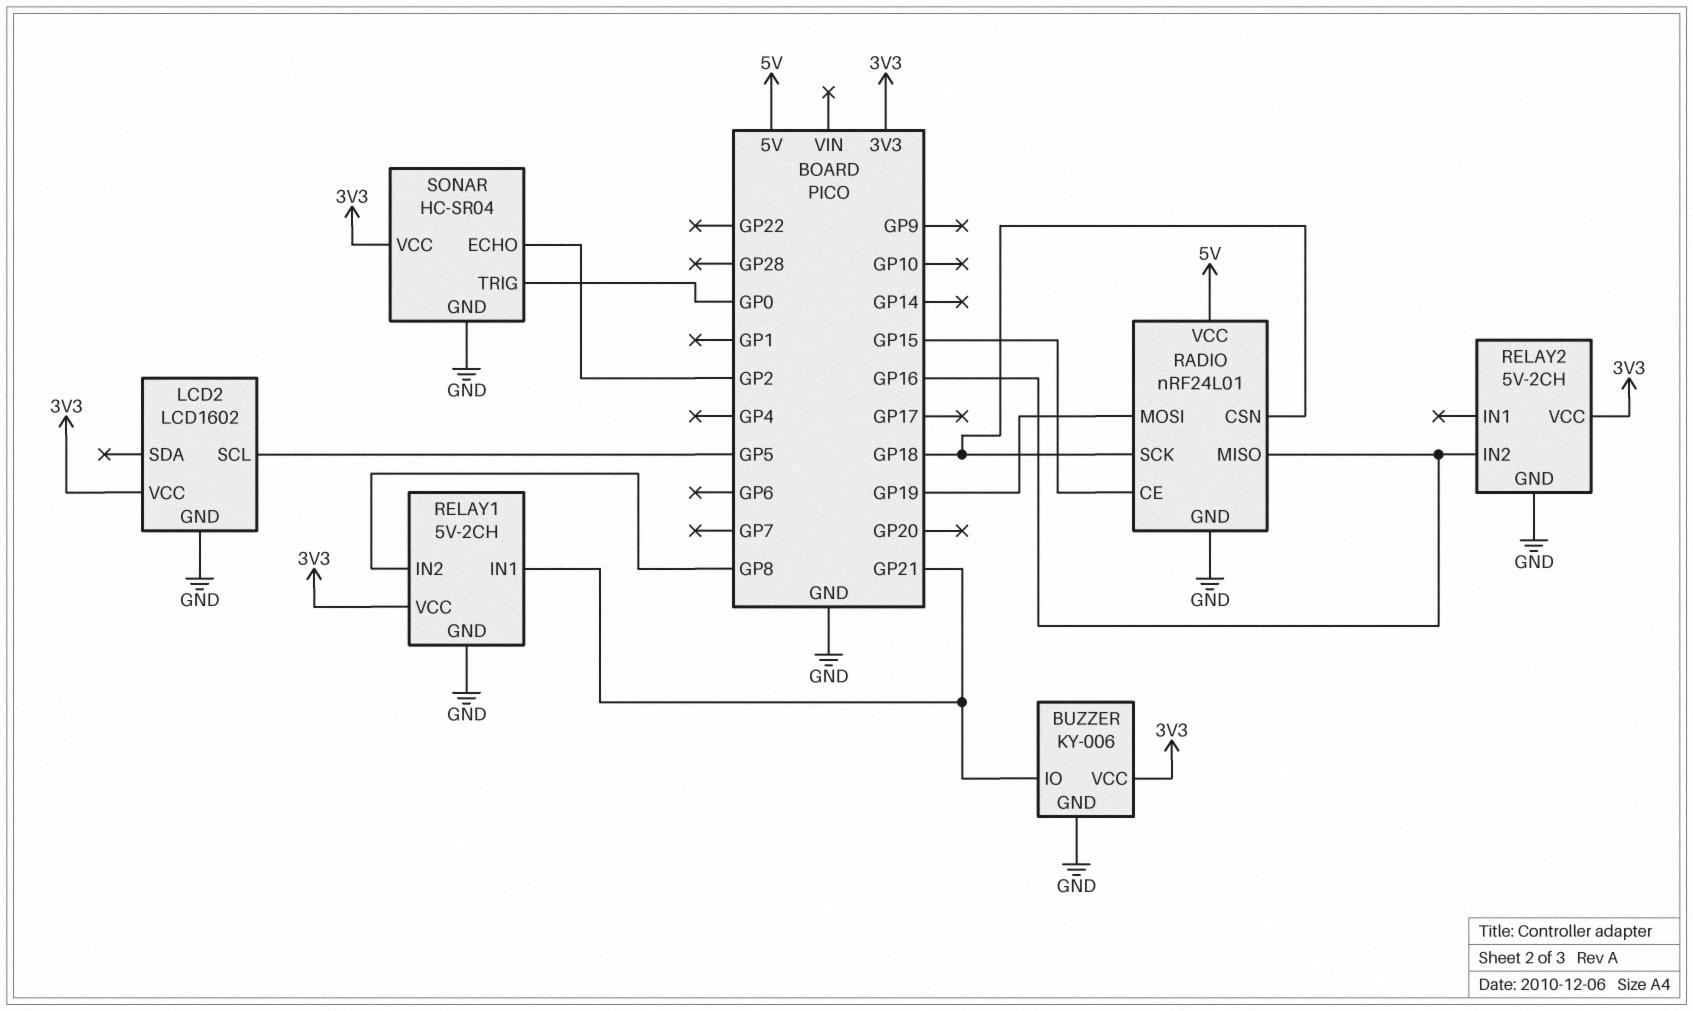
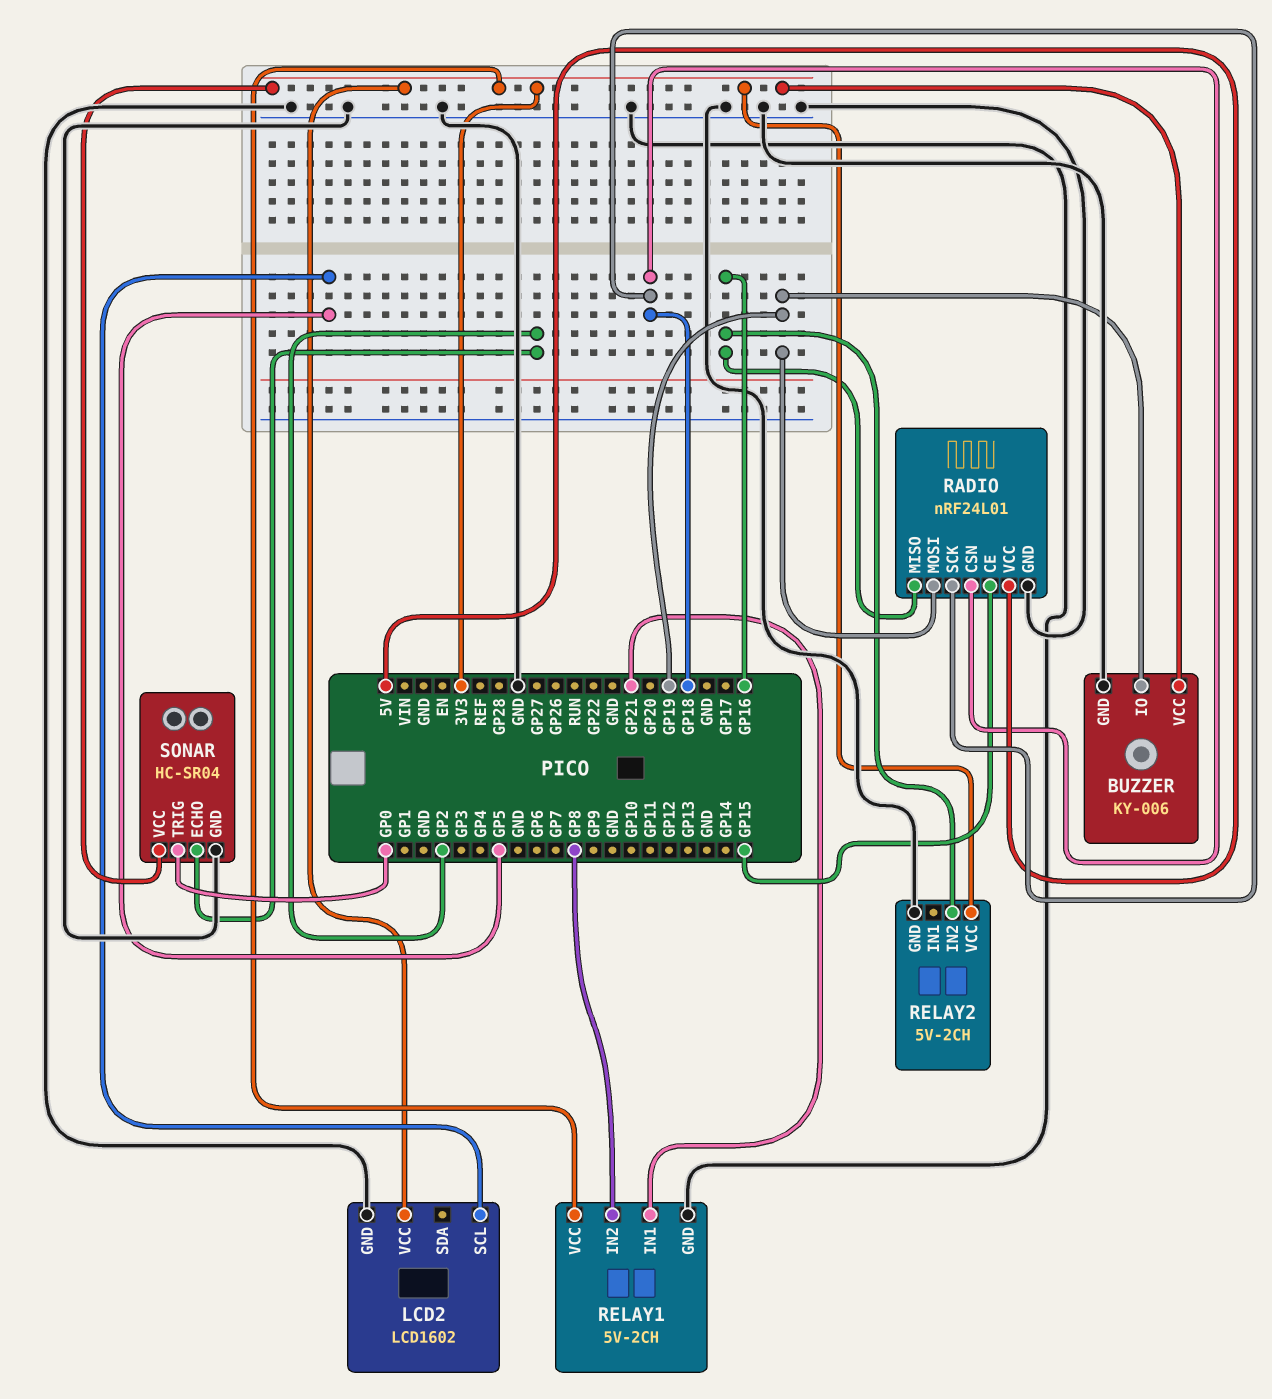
BUZZER pin IO: GP21 -> GP19

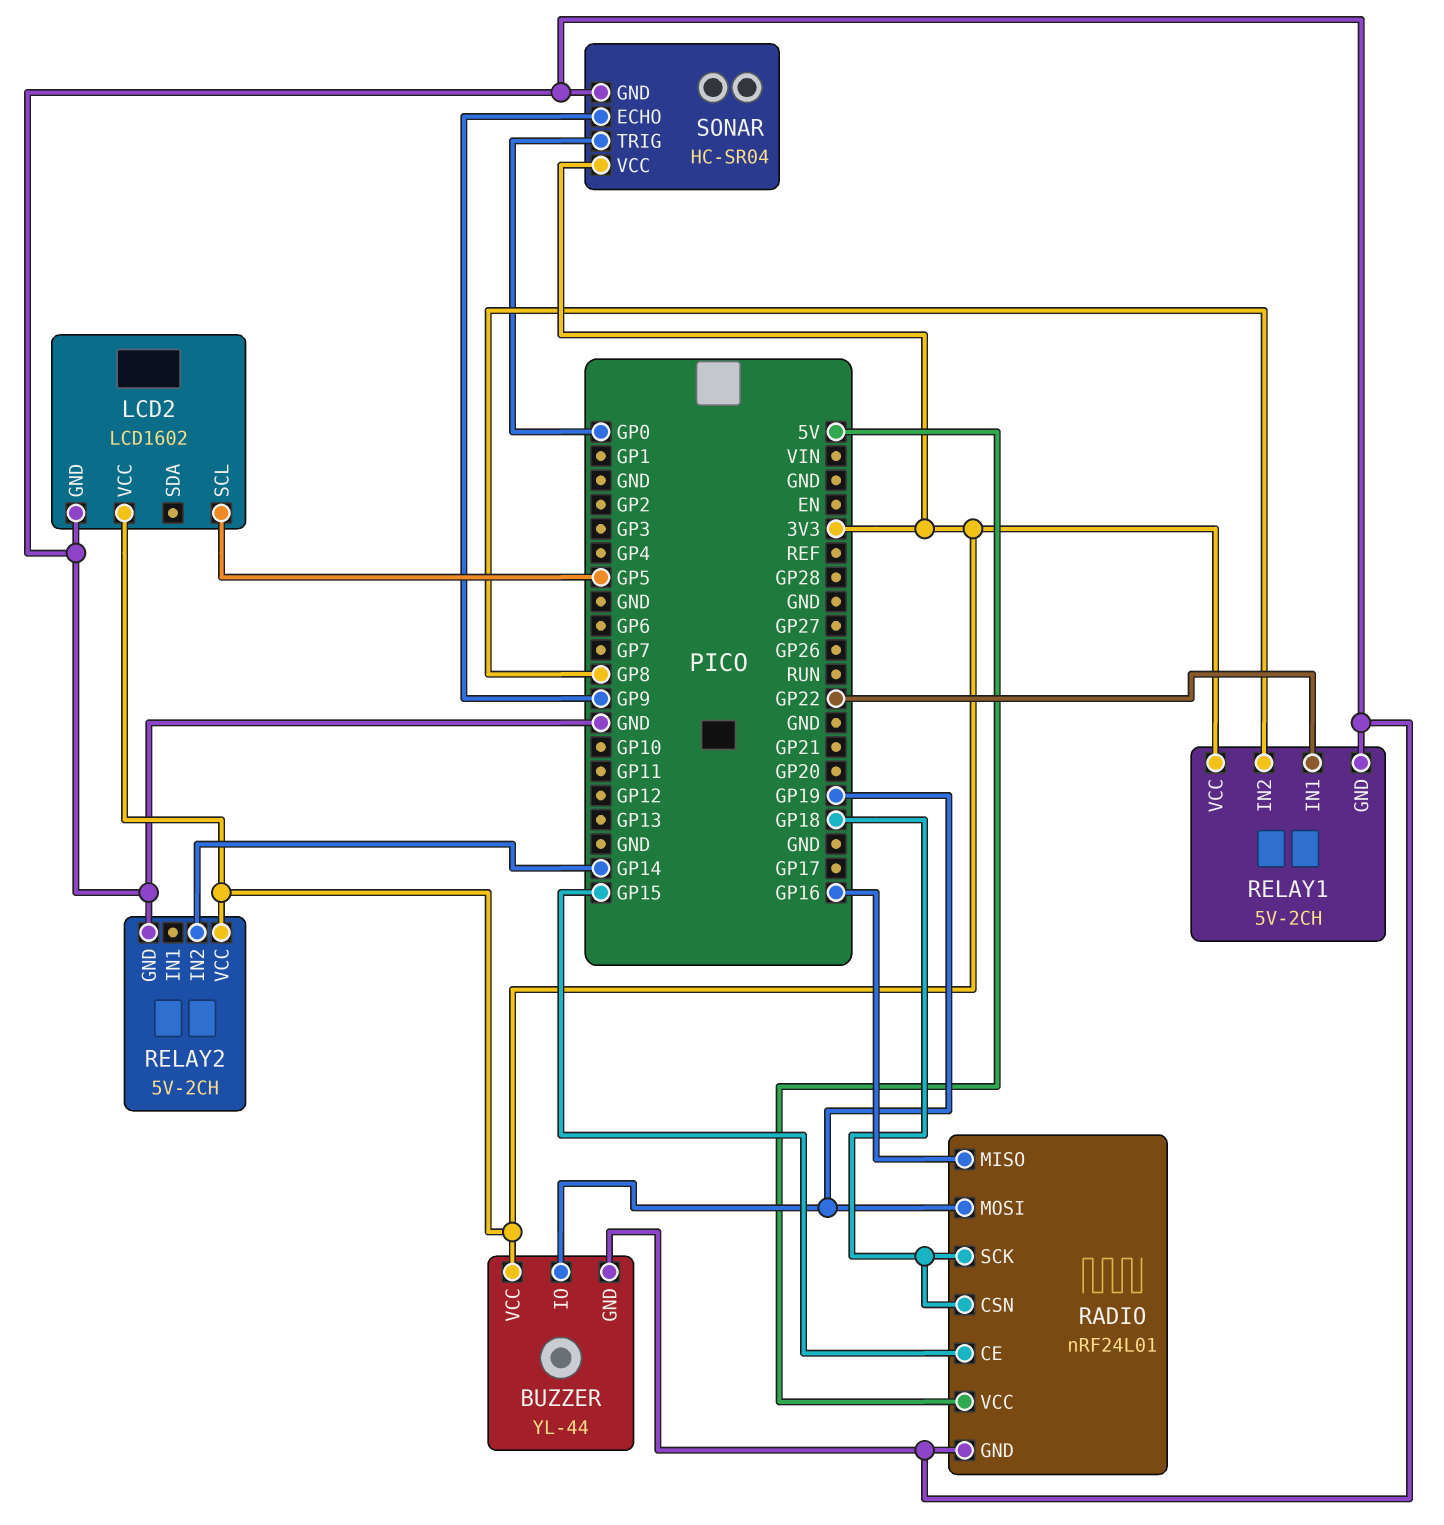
BUZZER: KY-006 -> YL-44
RELAY1 pin IN1: GP21 -> GP22
RELAY2 pin IN2: GP16 -> GP14
SONAR pin ECHO: GP2 -> GP9

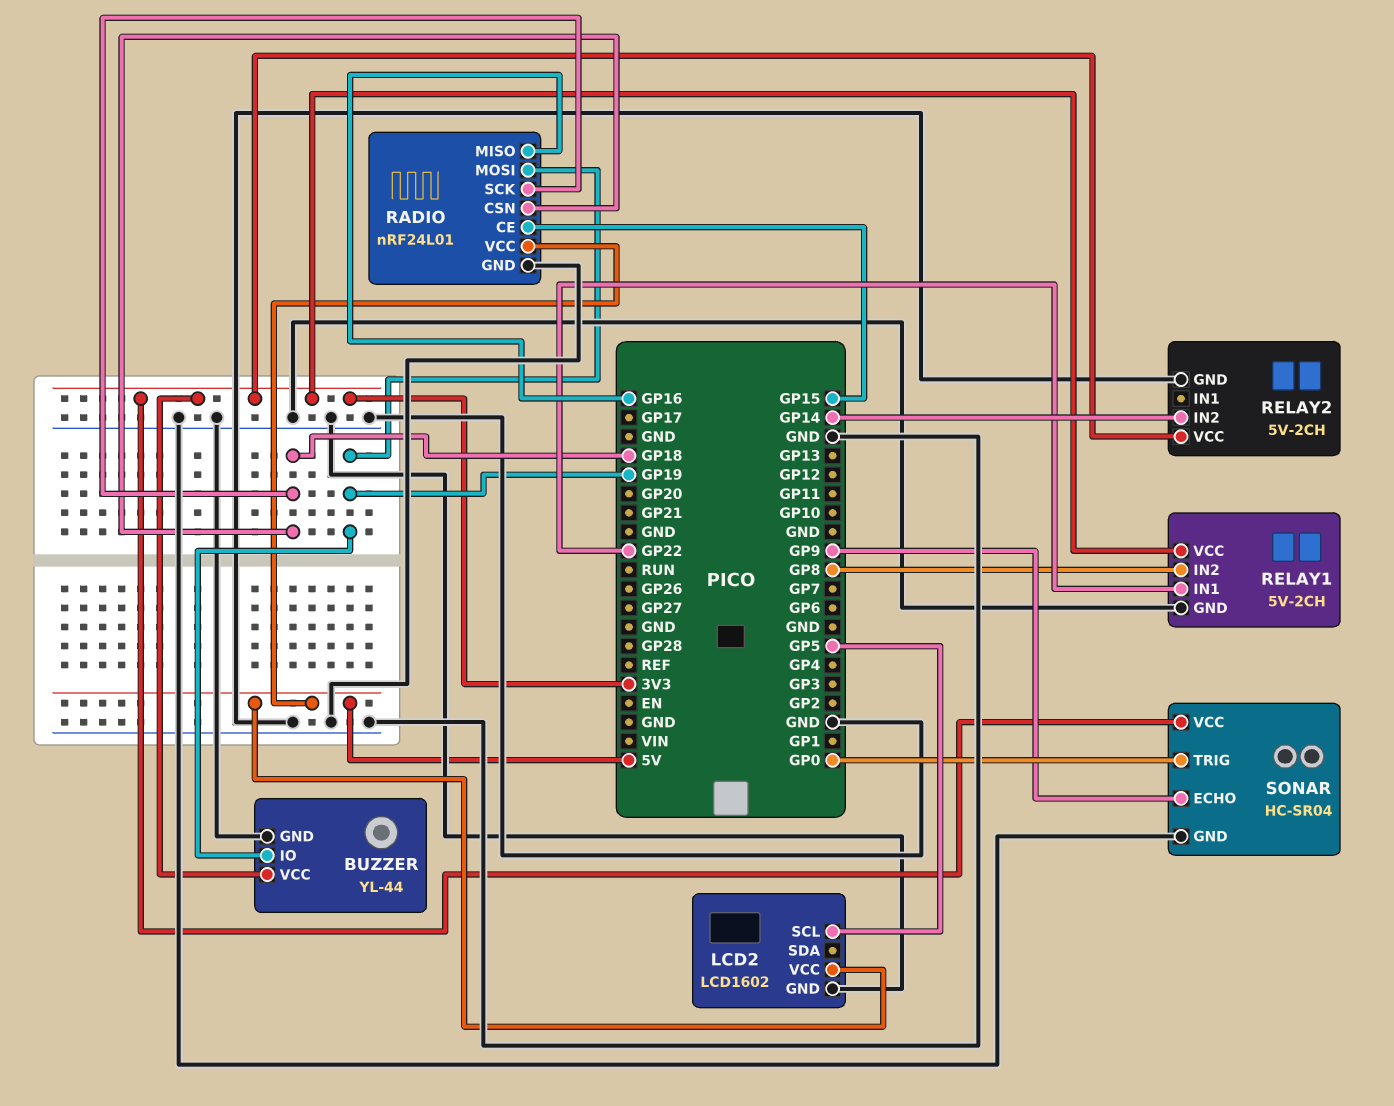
LCD2 pin VCC: 3V3 -> 5V

